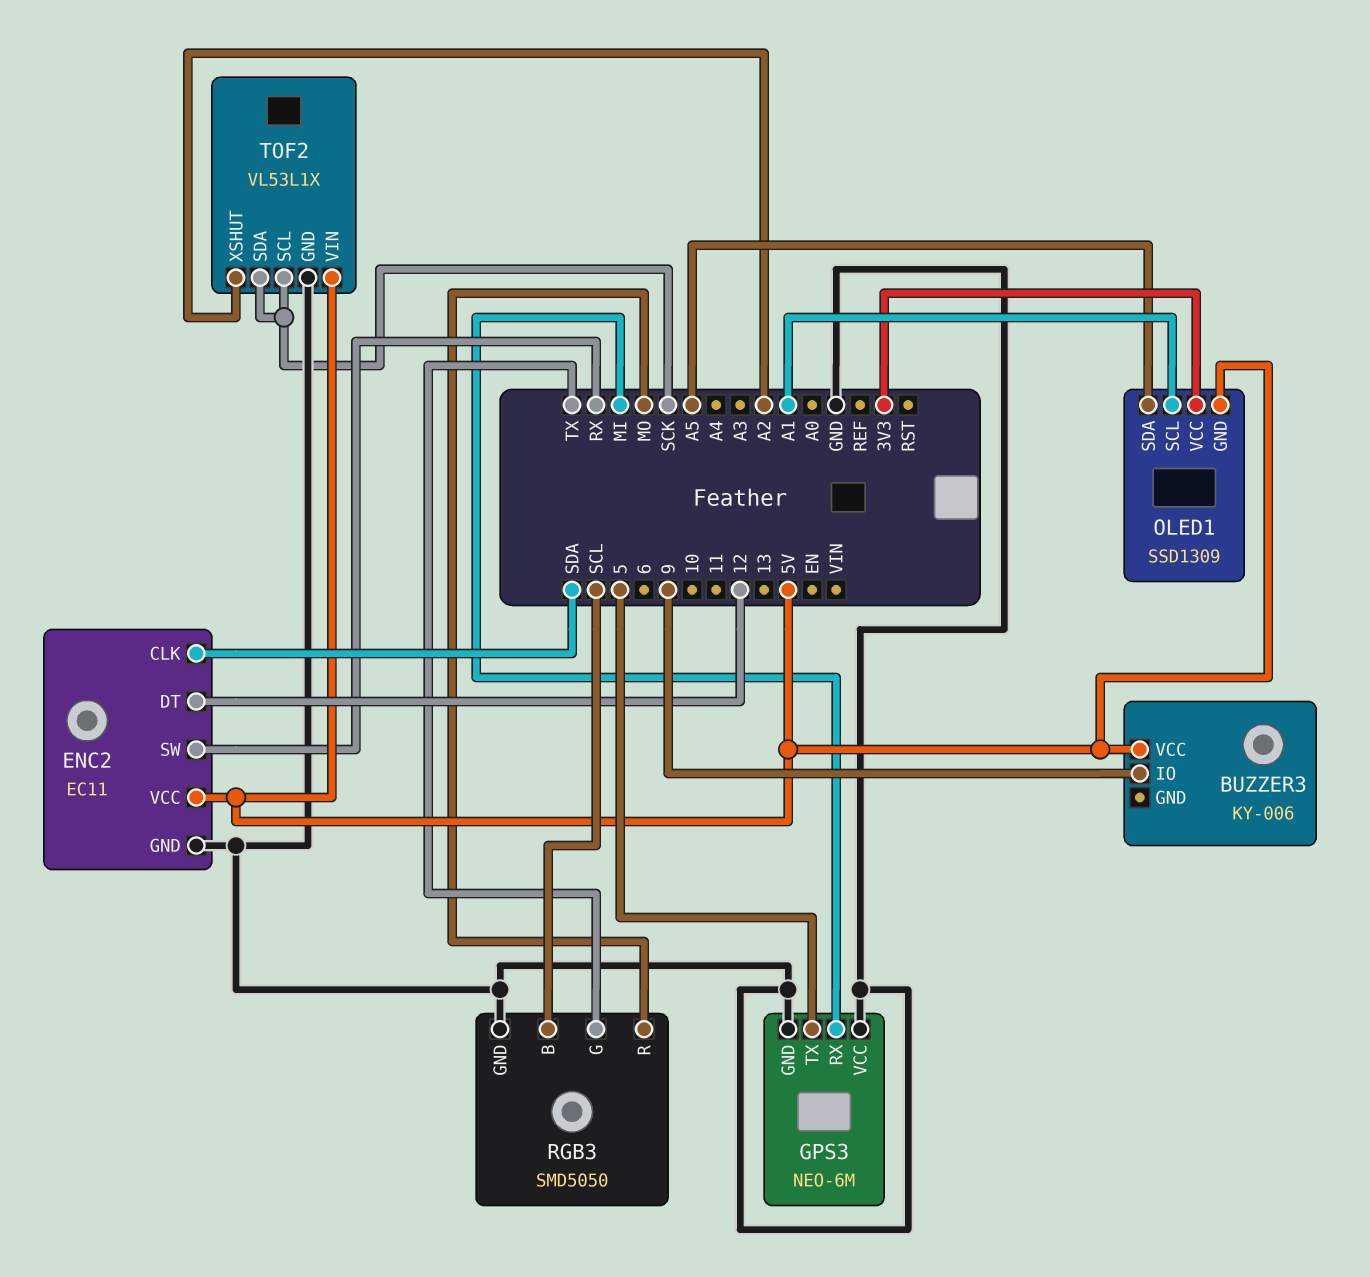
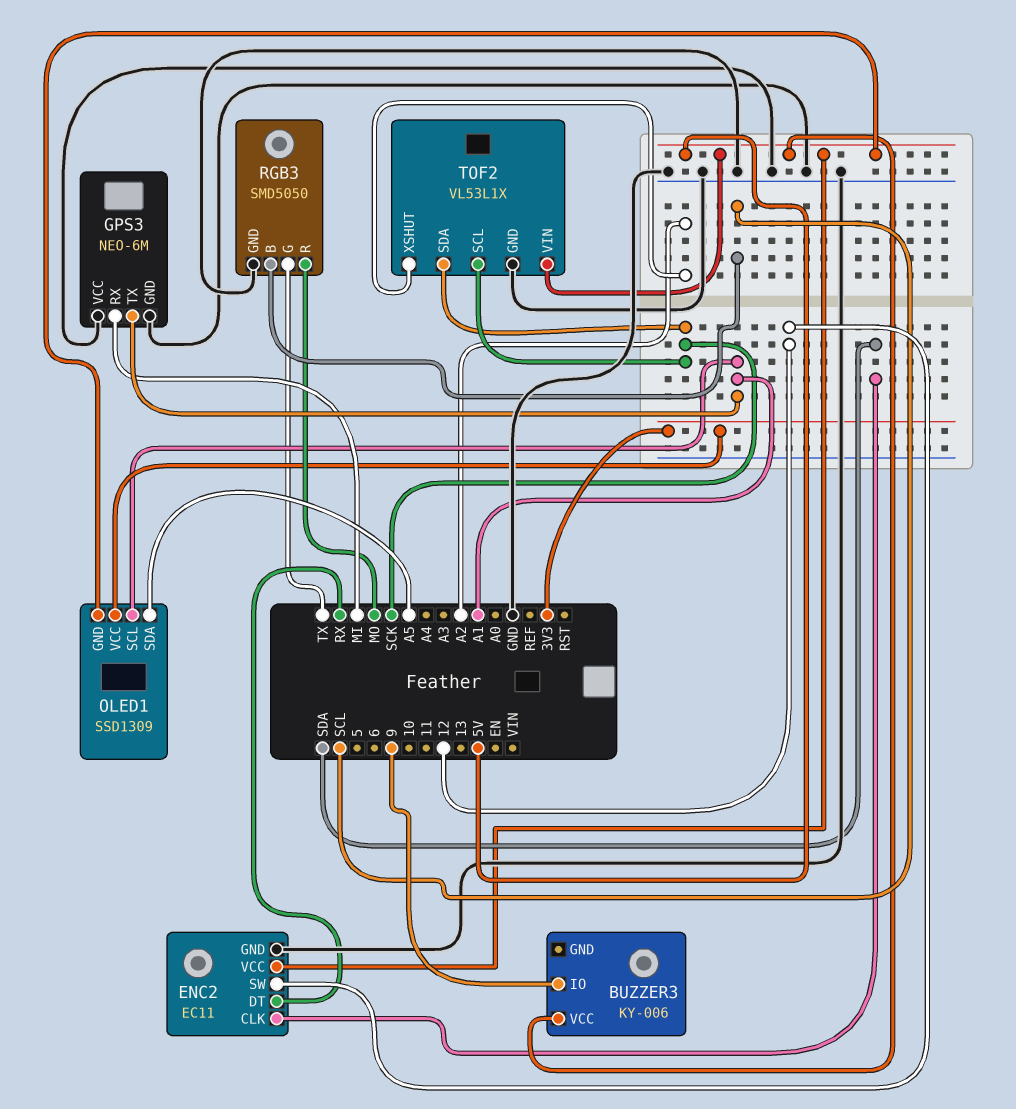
ENC2 pin DT: 12 -> RX
ENC2 pin SW: RX -> 12
GPS3 pin TX: 5 -> A1

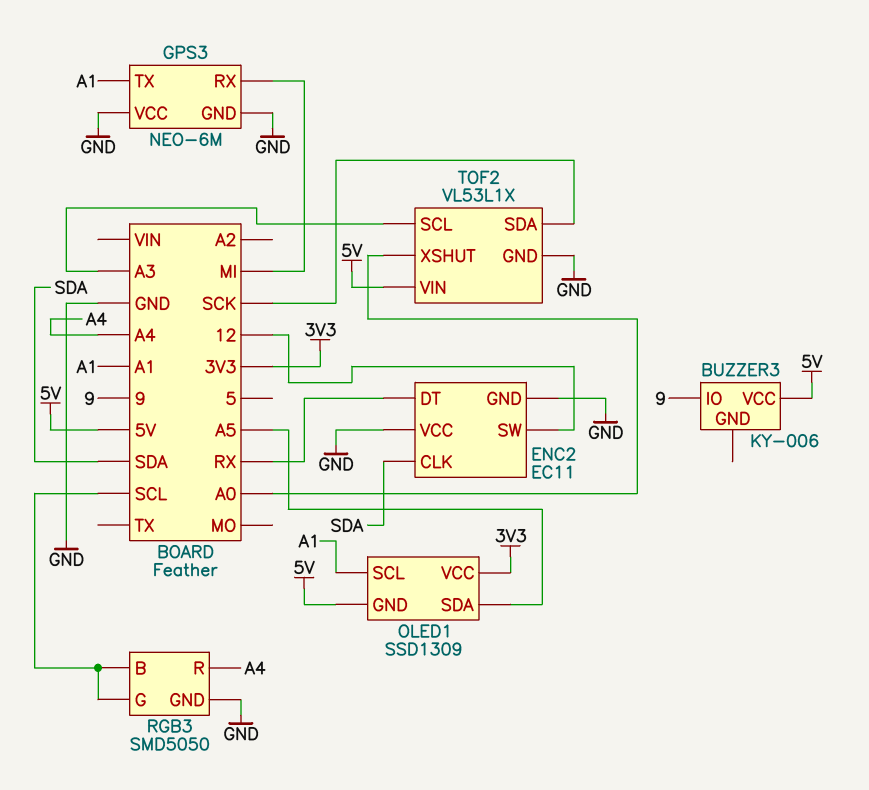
ENC2 pin VCC: 5V -> GND
RGB3 pin G: TX -> SCL
RGB3 pin R: MO -> A4
TOF2 pin SCL: SCK -> A3
TOF2 pin XSHUT: A2 -> A0

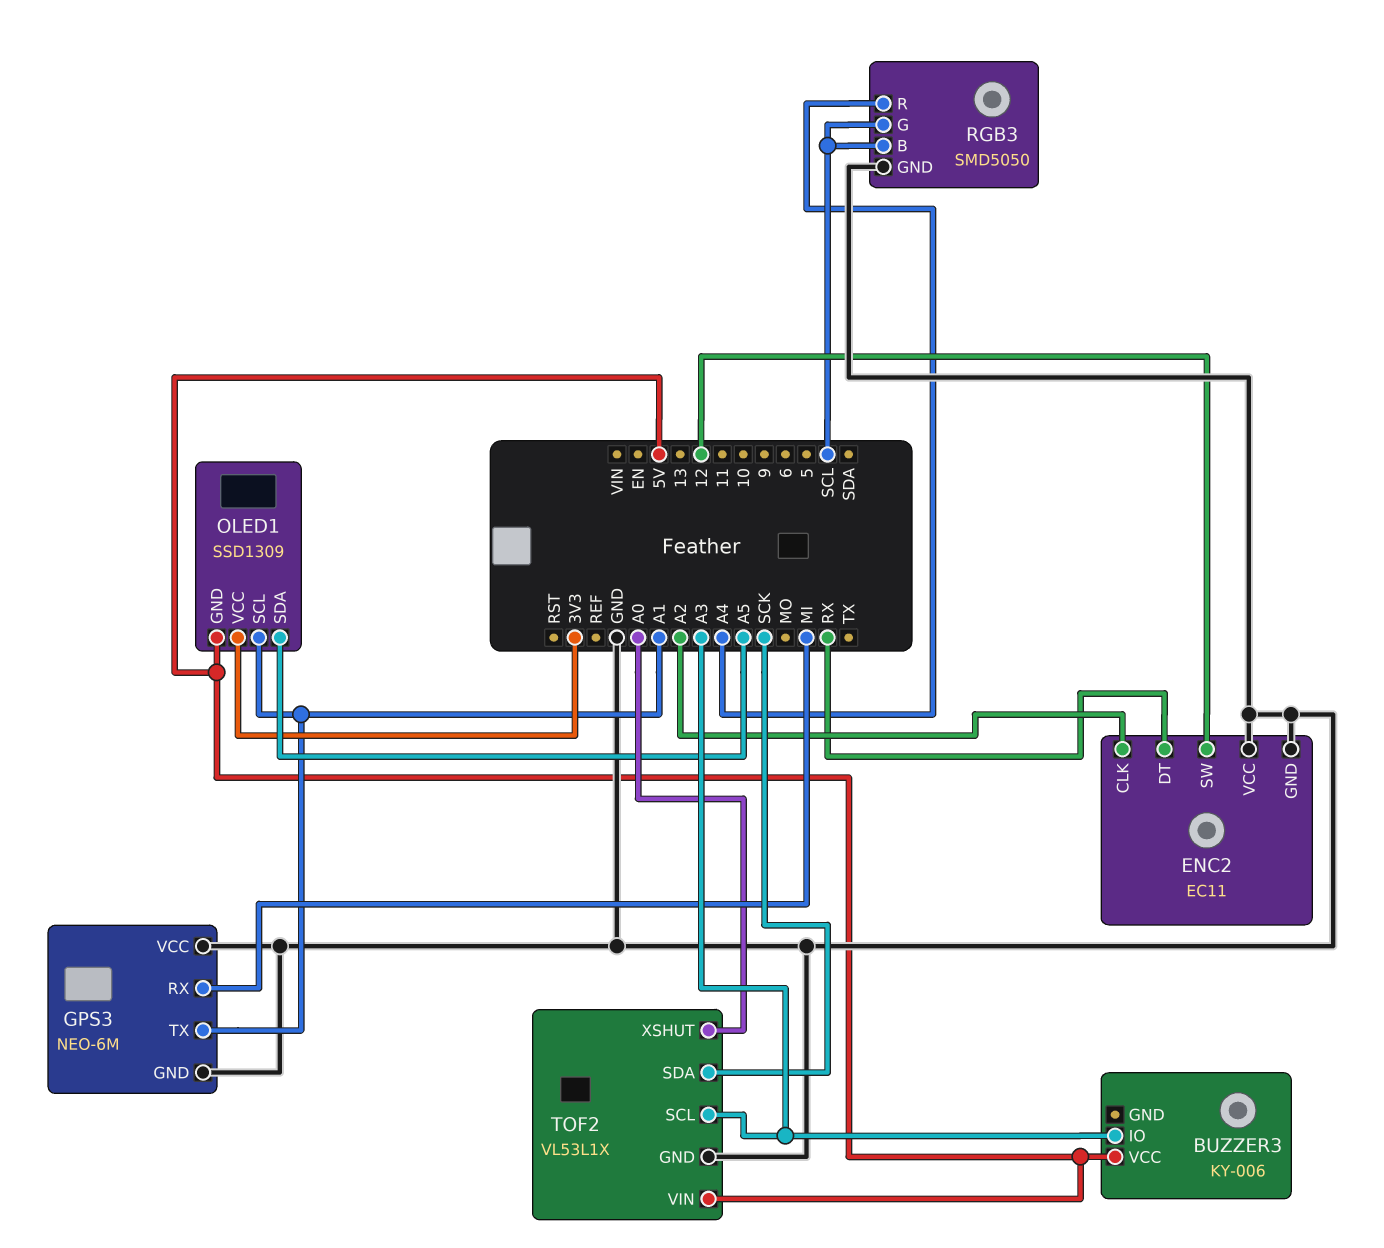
BUZZER3 pin IO: 9 -> A3
ENC2 pin CLK: SDA -> A2

